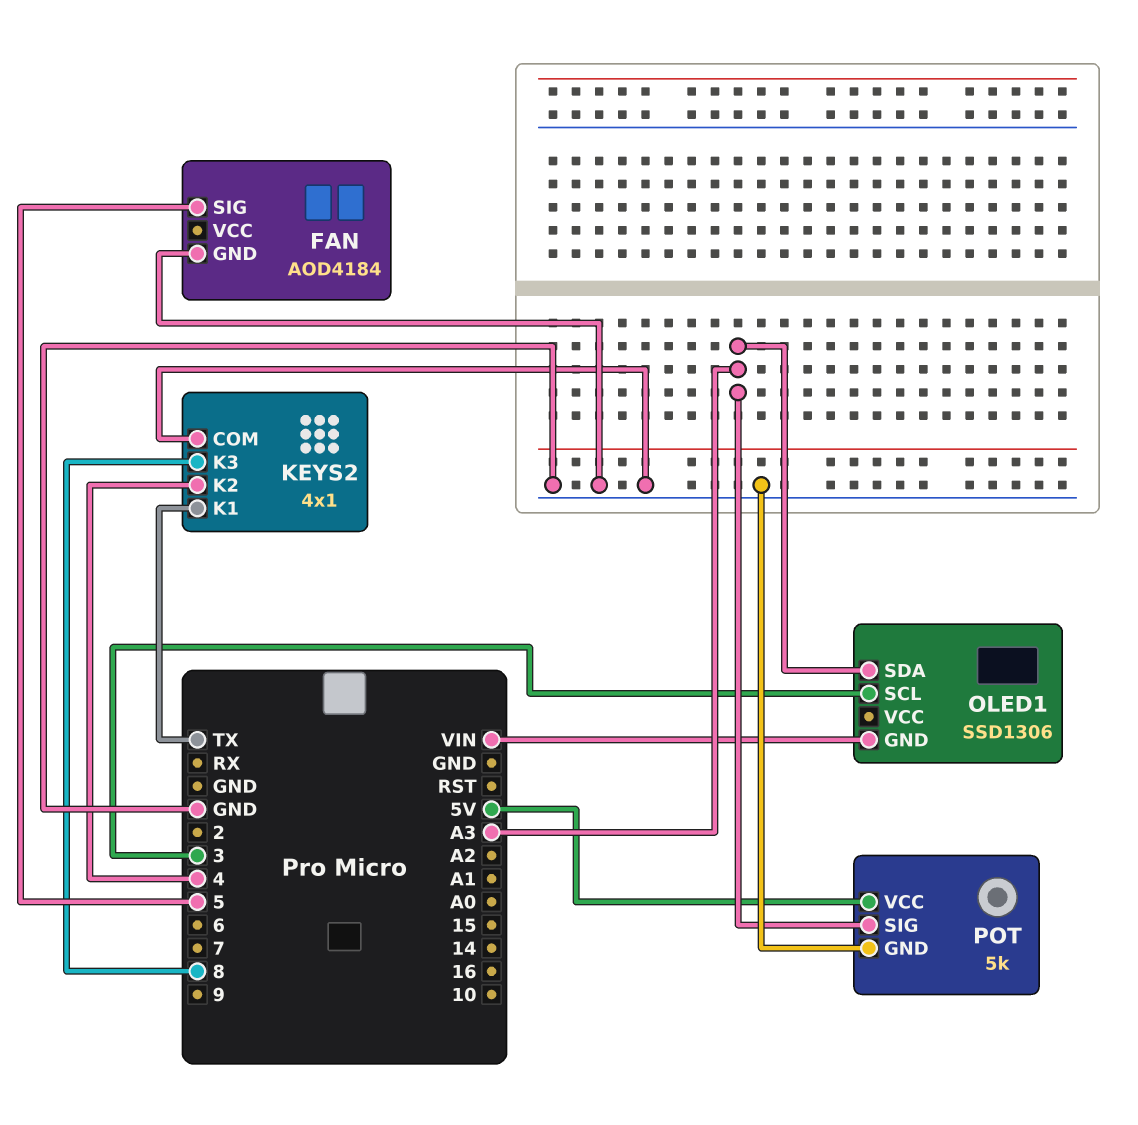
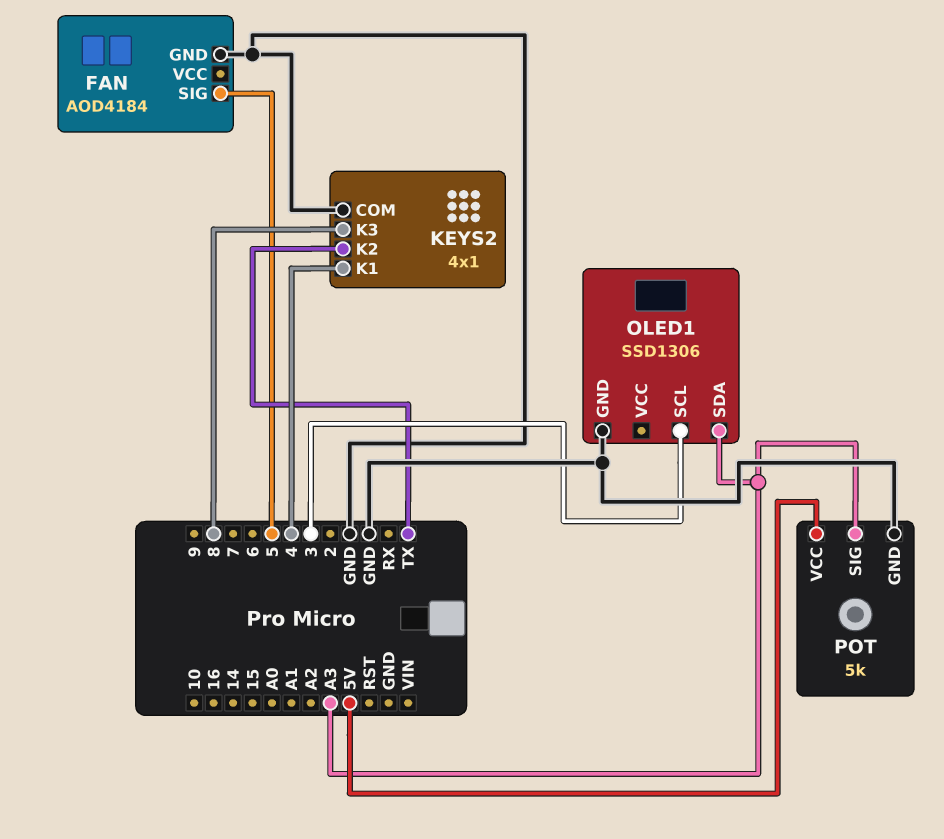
KEYS2 pin K1: TX -> 4
KEYS2 pin K2: 4 -> TX
OLED1 pin GND: VIN -> GND

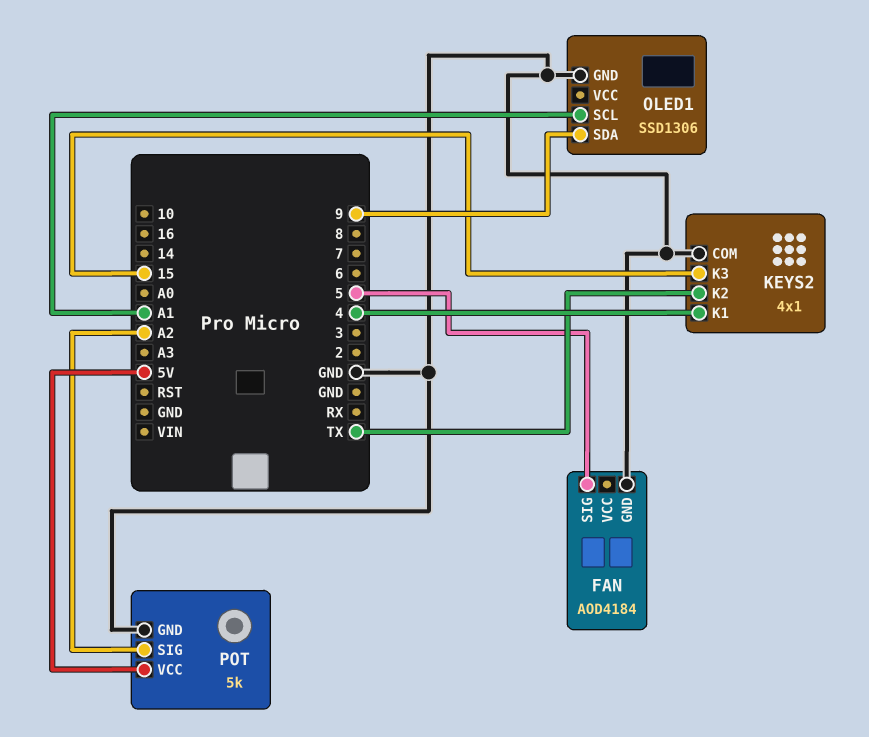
KEYS2 pin K3: 8 -> 15
OLED1 pin SCL: 3 -> A1
OLED1 pin SDA: A3 -> 9
POT pin SIG: A3 -> A2

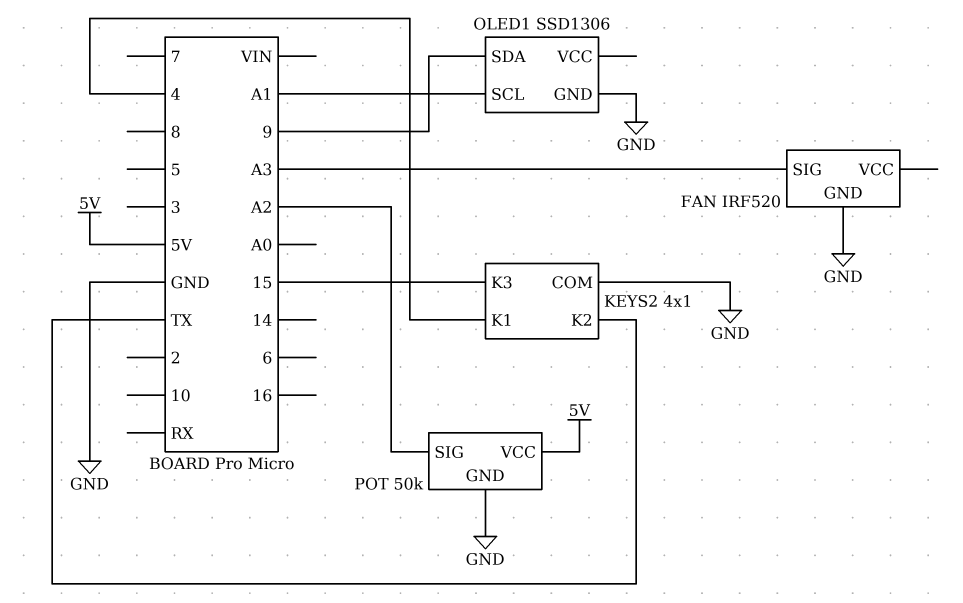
FAN: AOD4184 -> IRF520
FAN pin SIG: 5 -> A3
POT: 5k -> 50k

